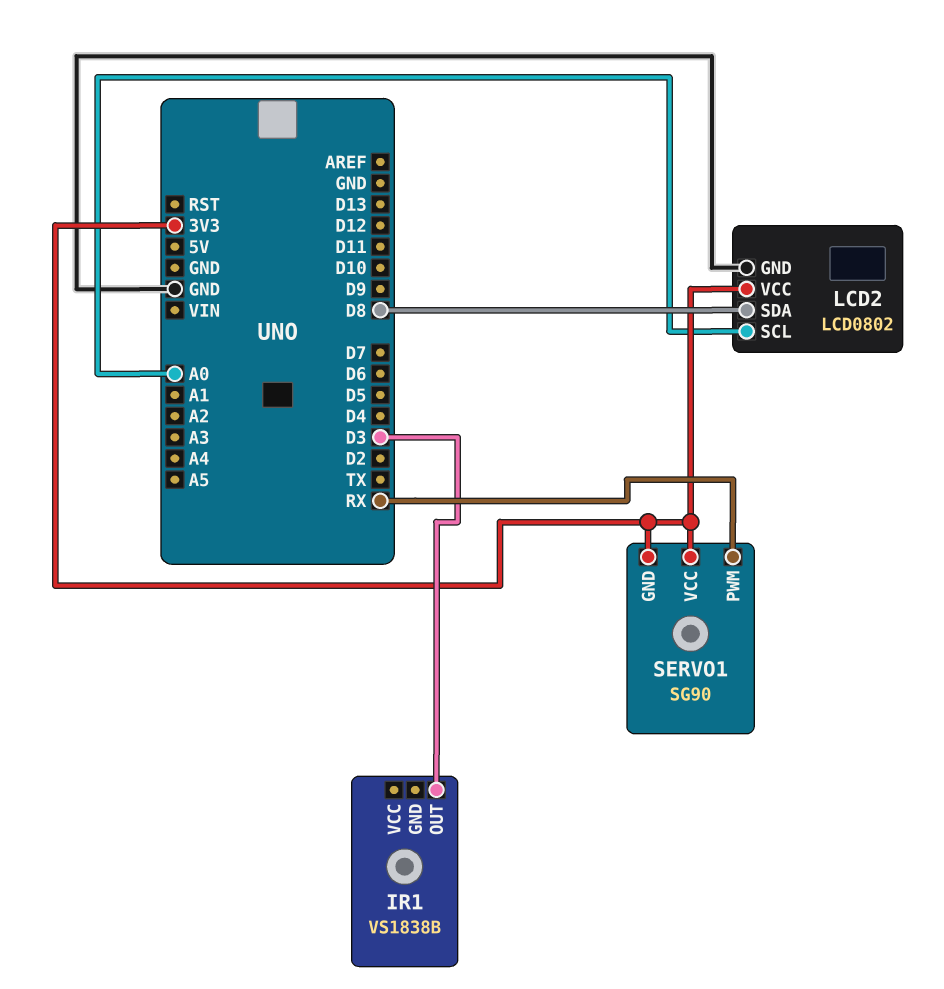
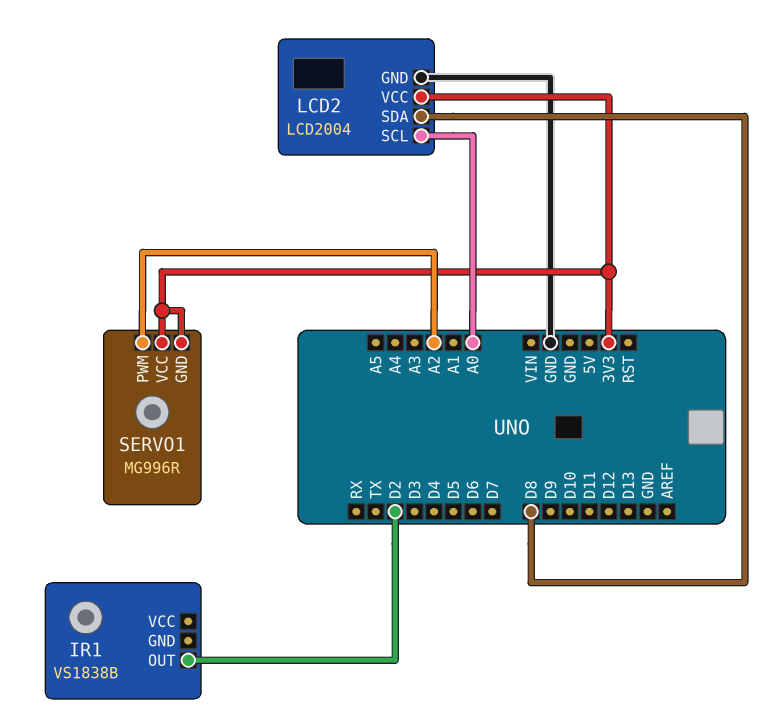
IR1 pin OUT: D3 -> D2
LCD2: LCD0802 -> LCD2004
SERVO1: SG90 -> MG996R
SERVO1 pin PWM: RX -> A2

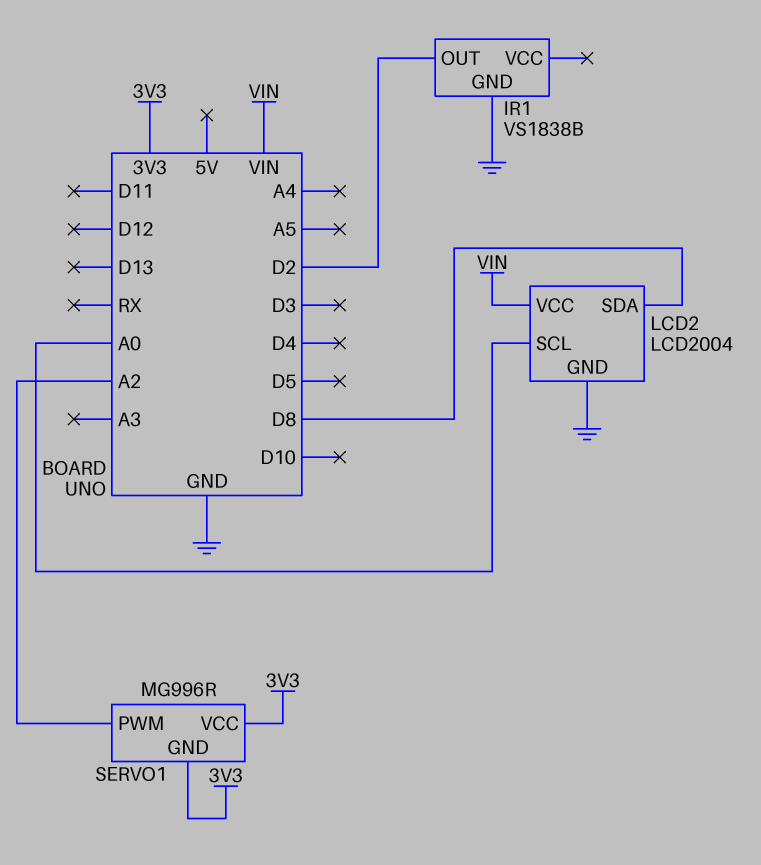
IR1 pin GND: none -> GND
LCD2 pin VCC: 3V3 -> VIN

